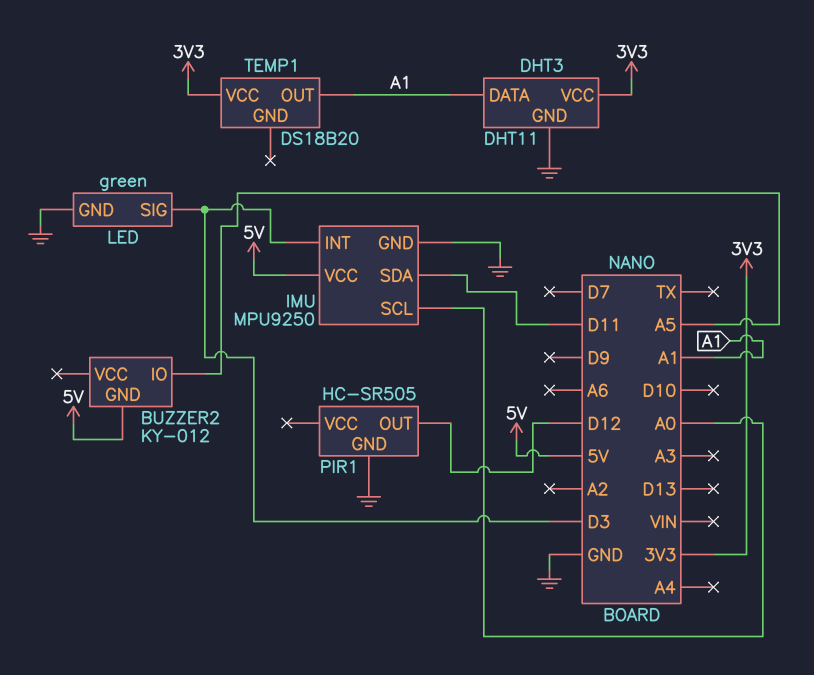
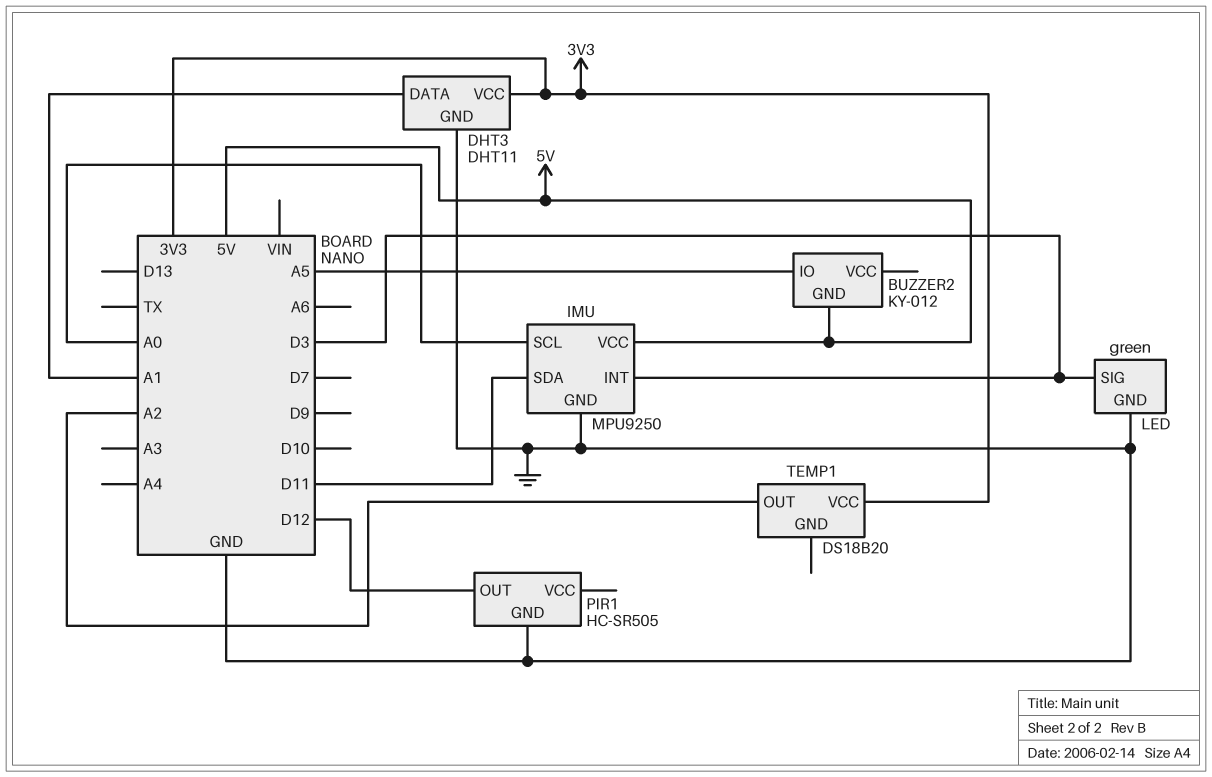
TEMP1 pin OUT: A1 -> A2

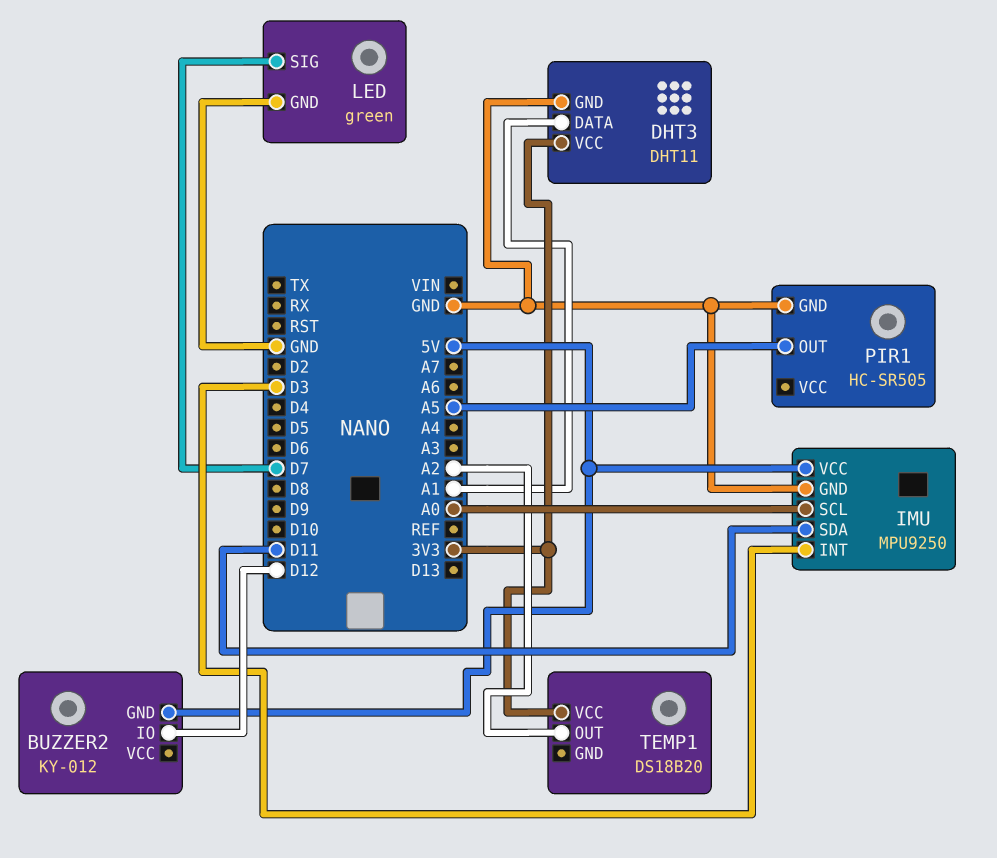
BUZZER2 pin IO: A5 -> D12
LED pin SIG: D3 -> D7
PIR1 pin OUT: D12 -> A5

